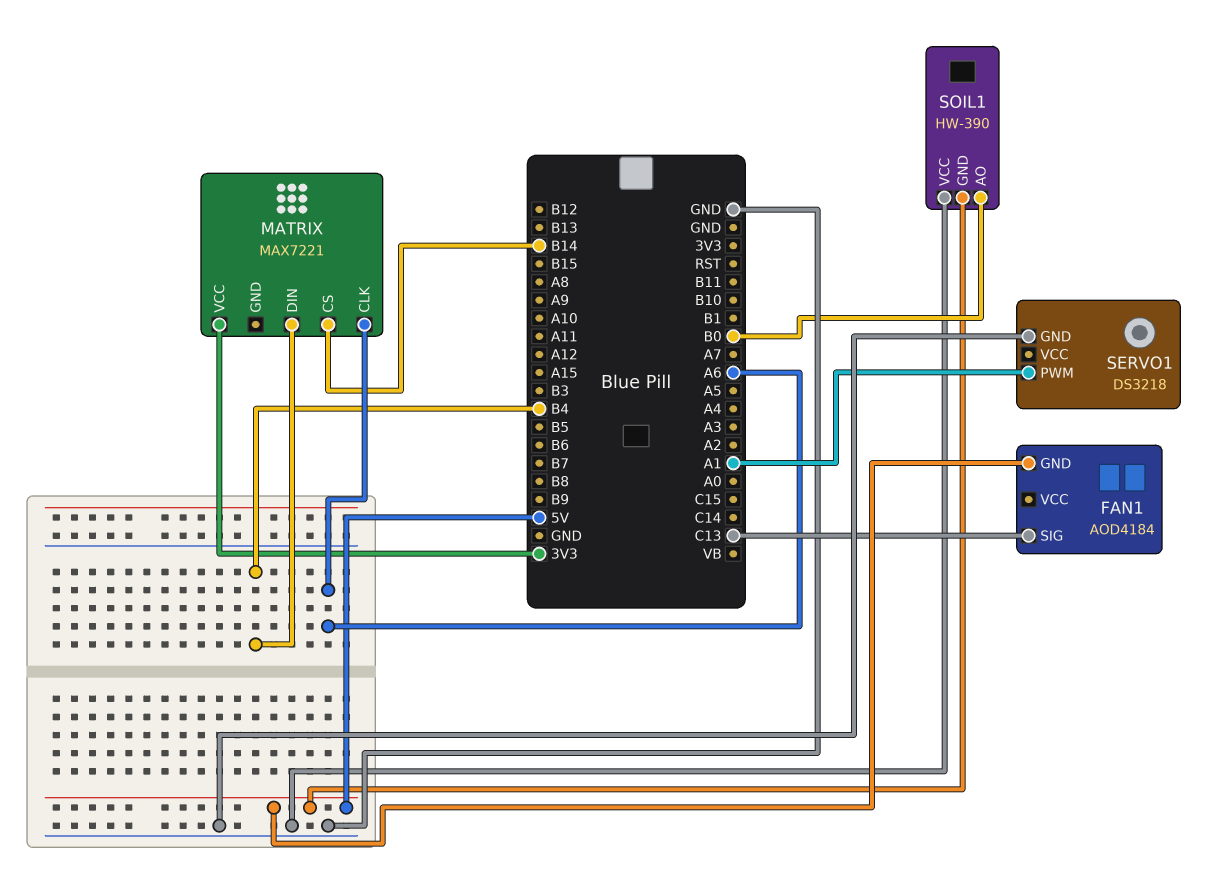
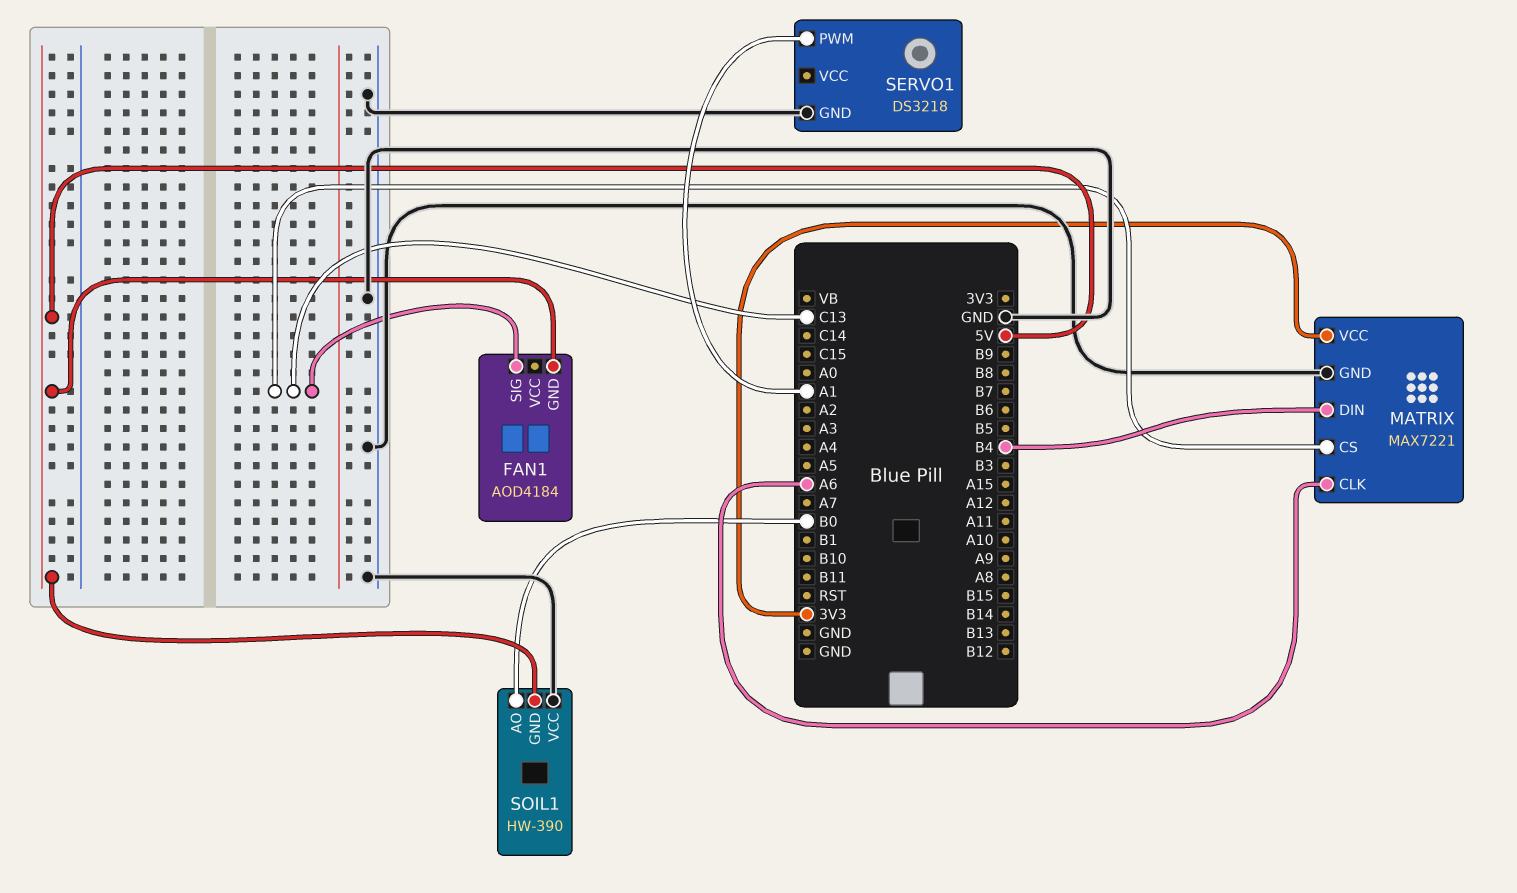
MATRIX pin CS: B14 -> C13
MATRIX pin GND: none -> GND

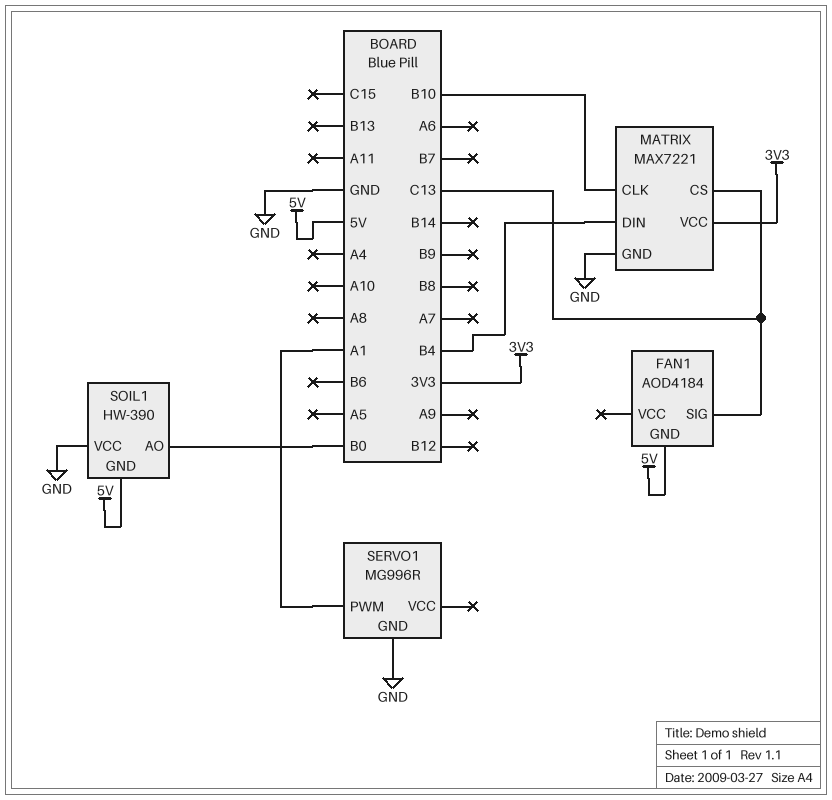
MATRIX pin CLK: A6 -> B10
SERVO1: DS3218 -> MG996R

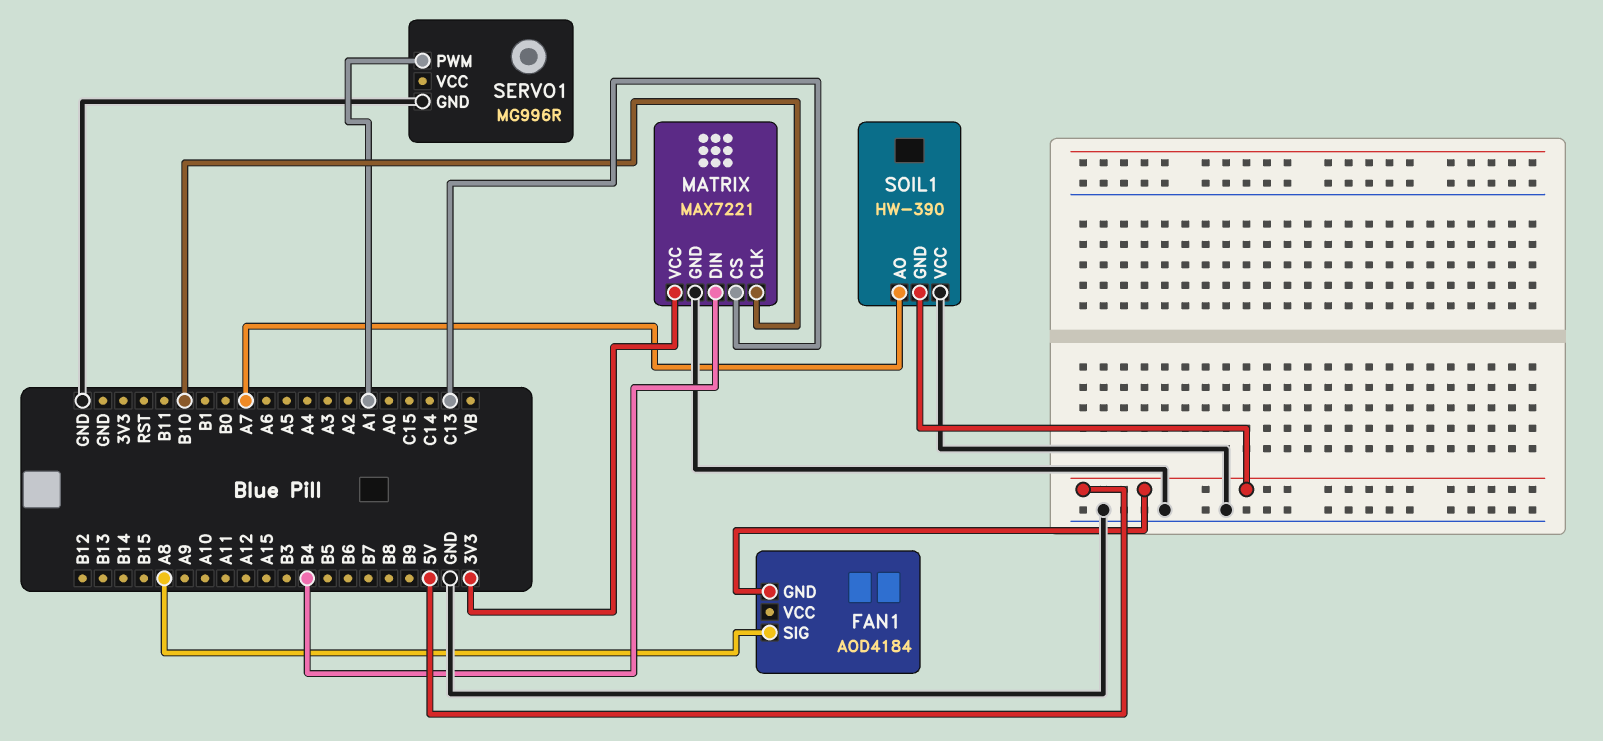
FAN1 pin SIG: C13 -> A8
SOIL1 pin AO: B0 -> A7

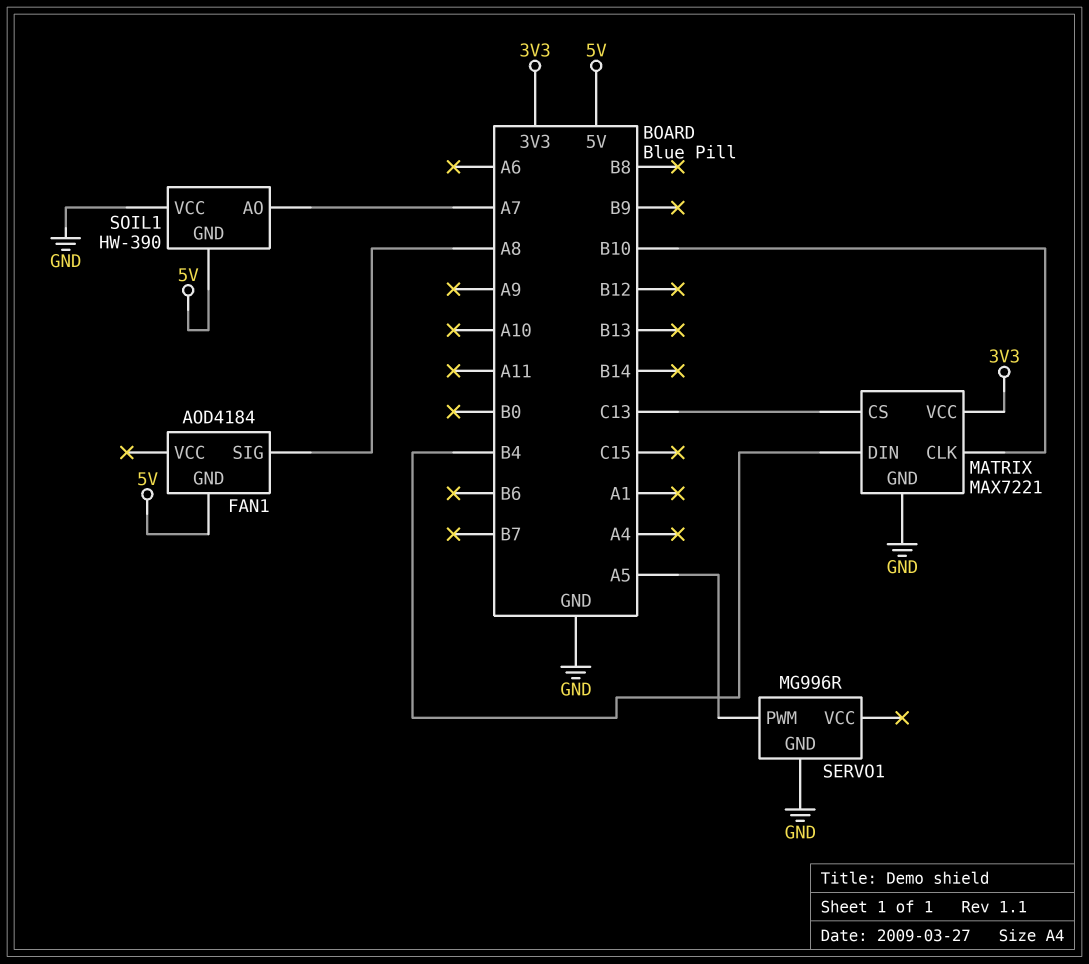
SERVO1 pin PWM: A1 -> A5

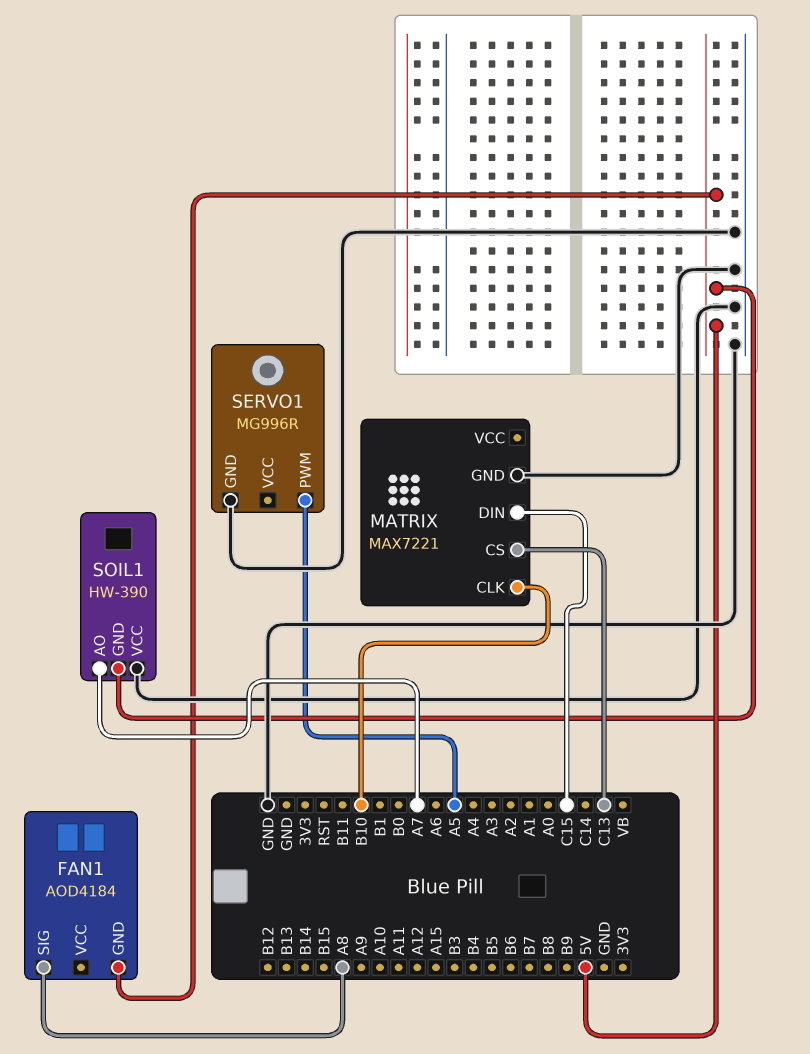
MATRIX pin DIN: B4 -> C15
MATRIX pin VCC: 3V3 -> none

